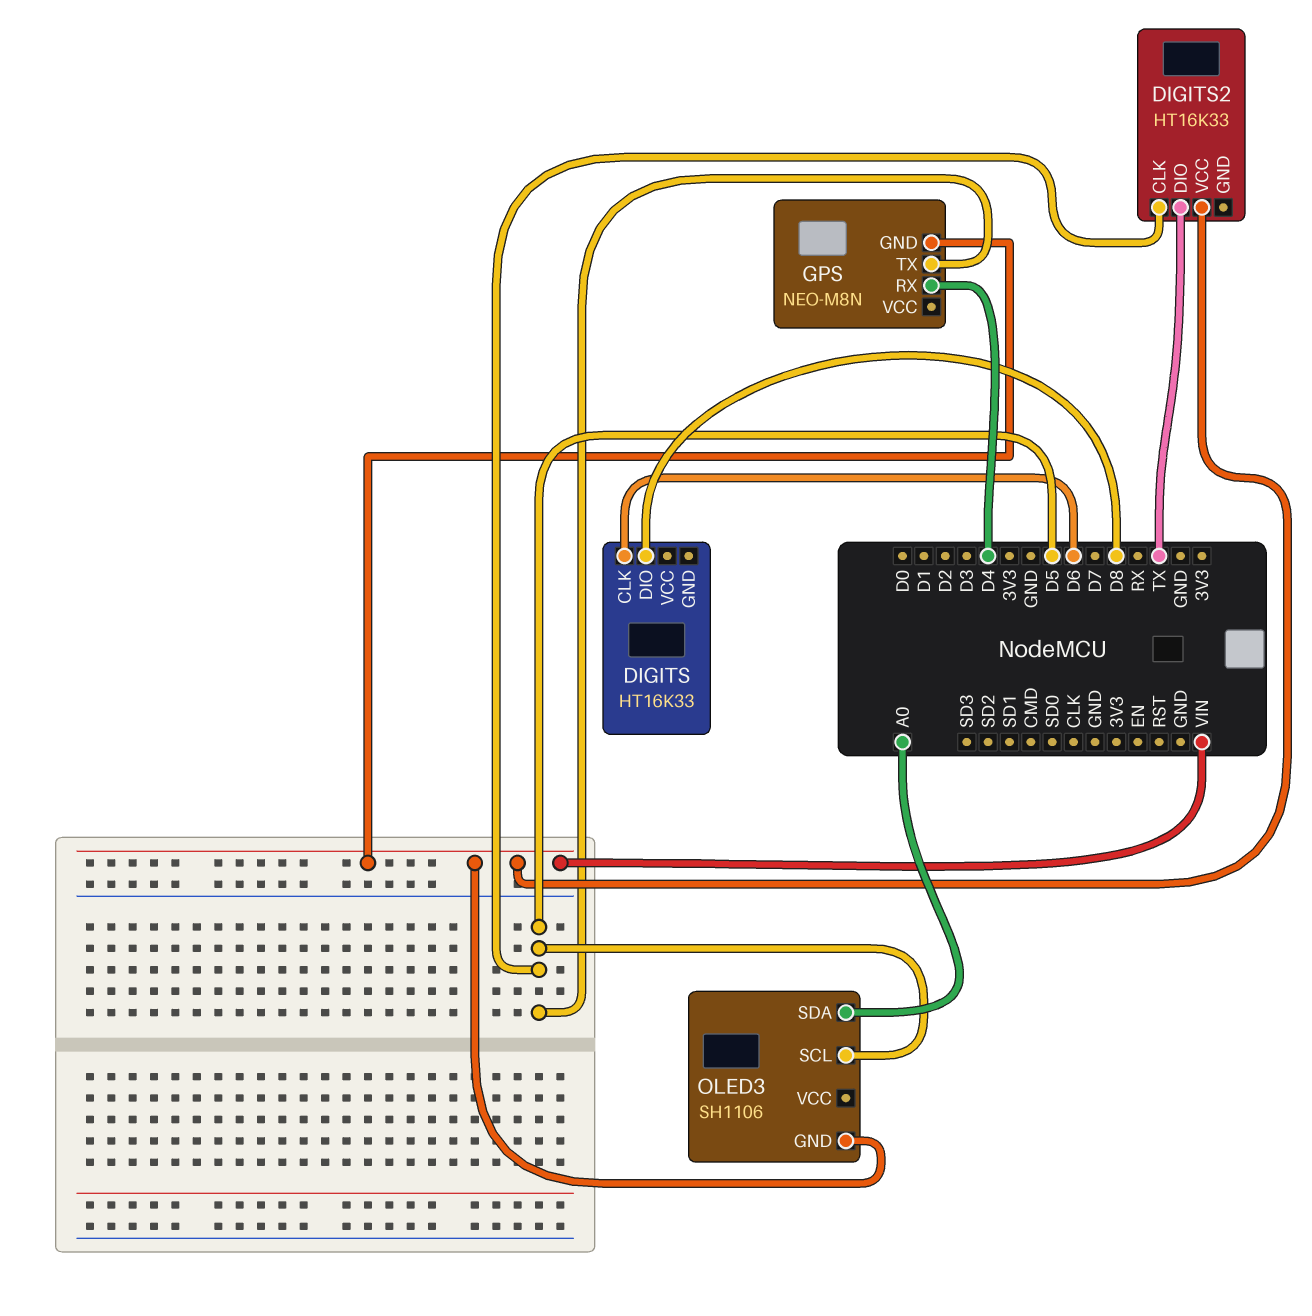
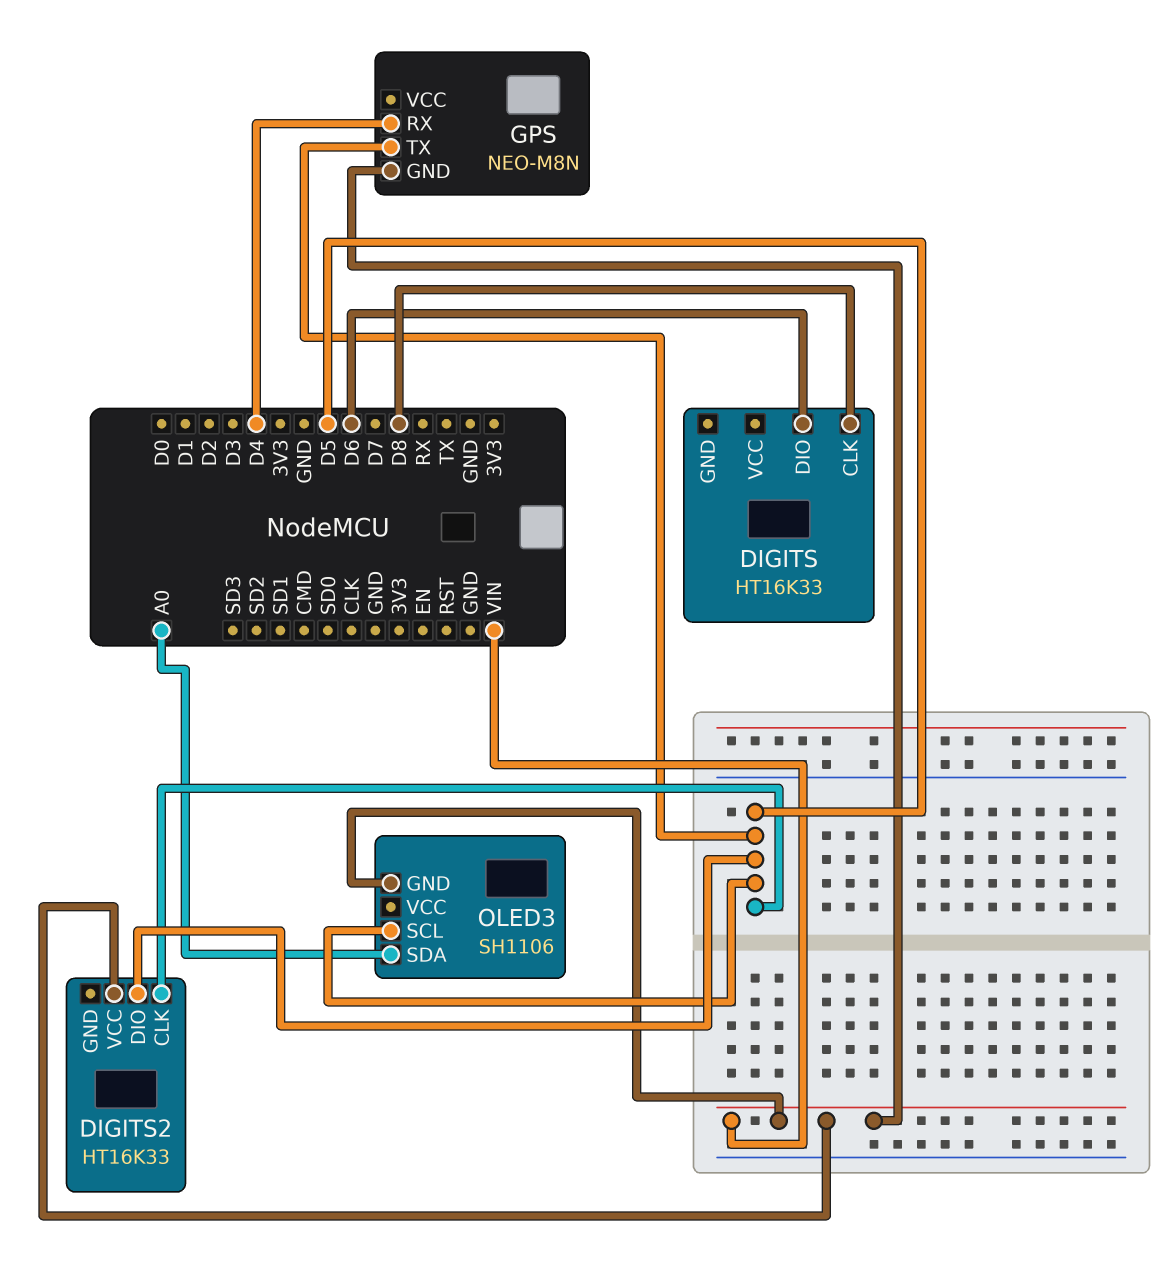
DIGITS pin CLK: D6 -> D8
DIGITS pin DIO: D8 -> D6
DIGITS2 pin DIO: TX -> D5

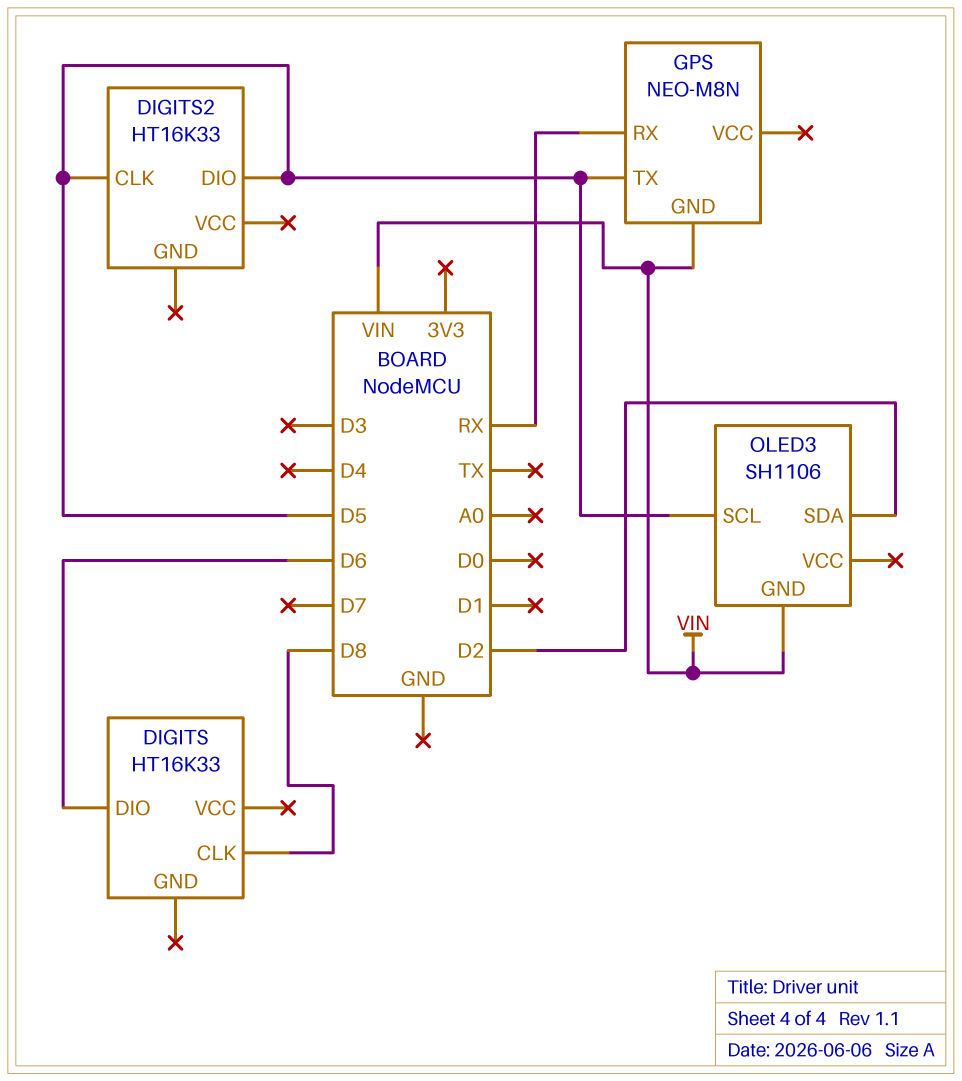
DIGITS2 pin VCC: VIN -> none
GPS pin RX: D4 -> RX
OLED3 pin SDA: A0 -> D2

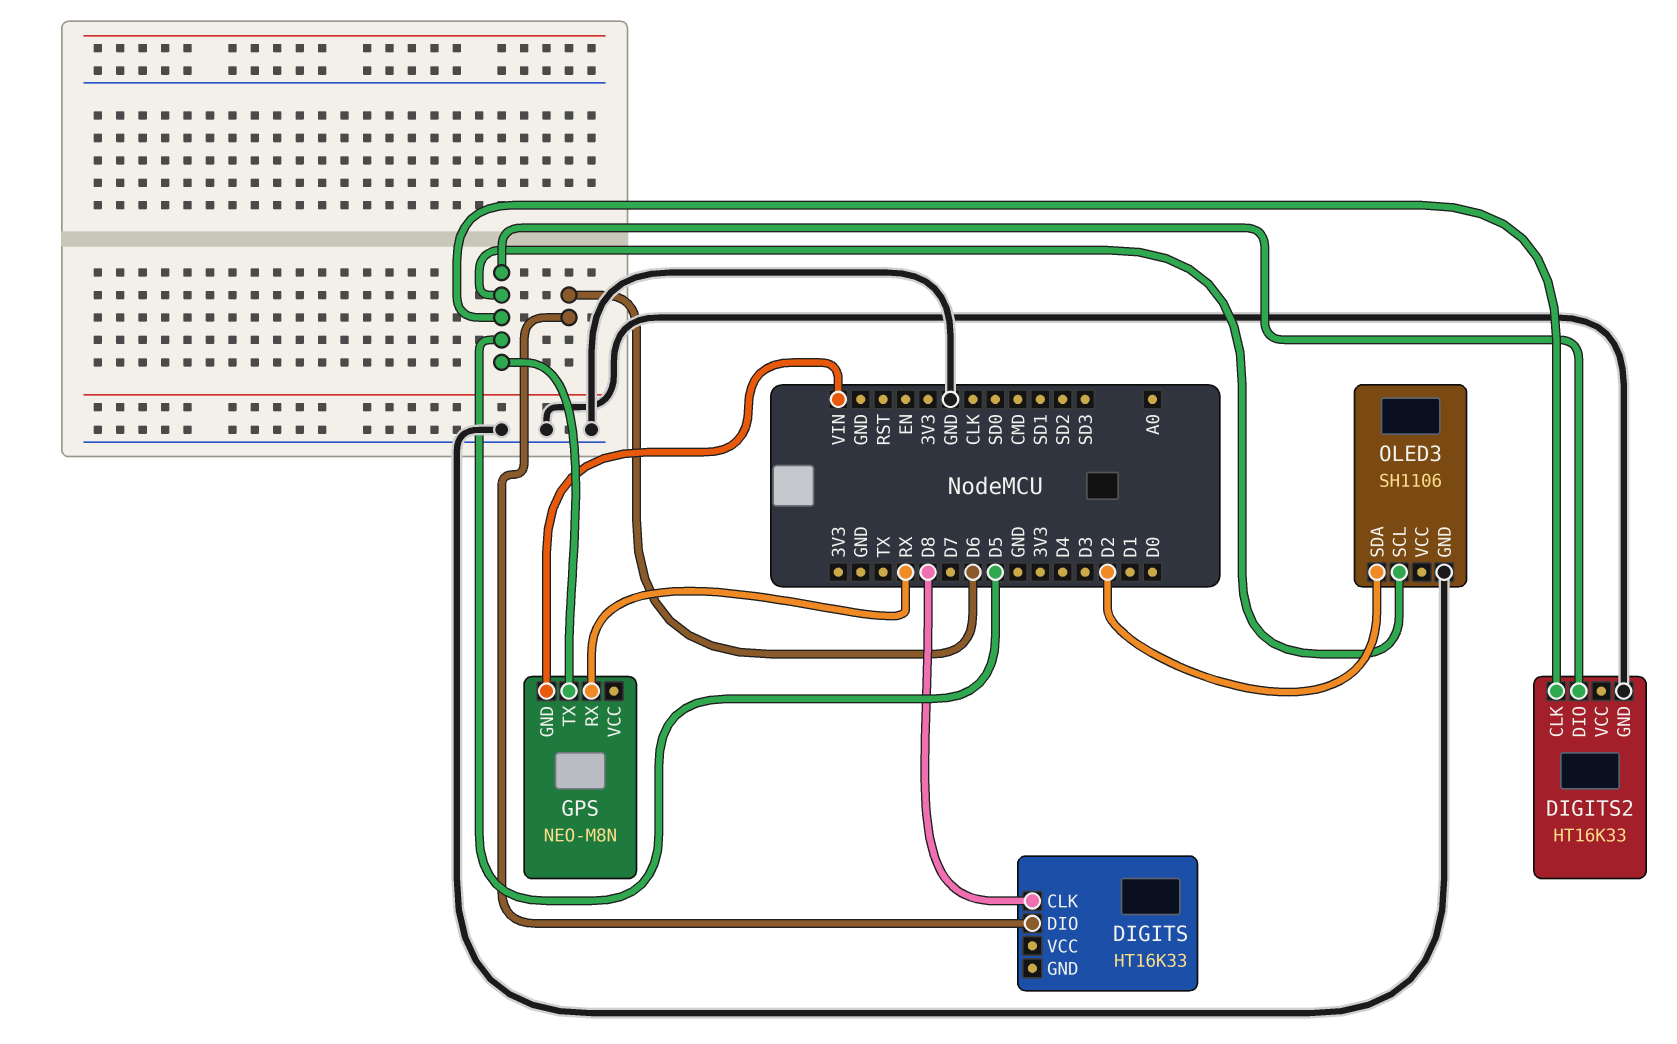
DIGITS2 pin GND: none -> GND
OLED3 pin GND: VIN -> GND

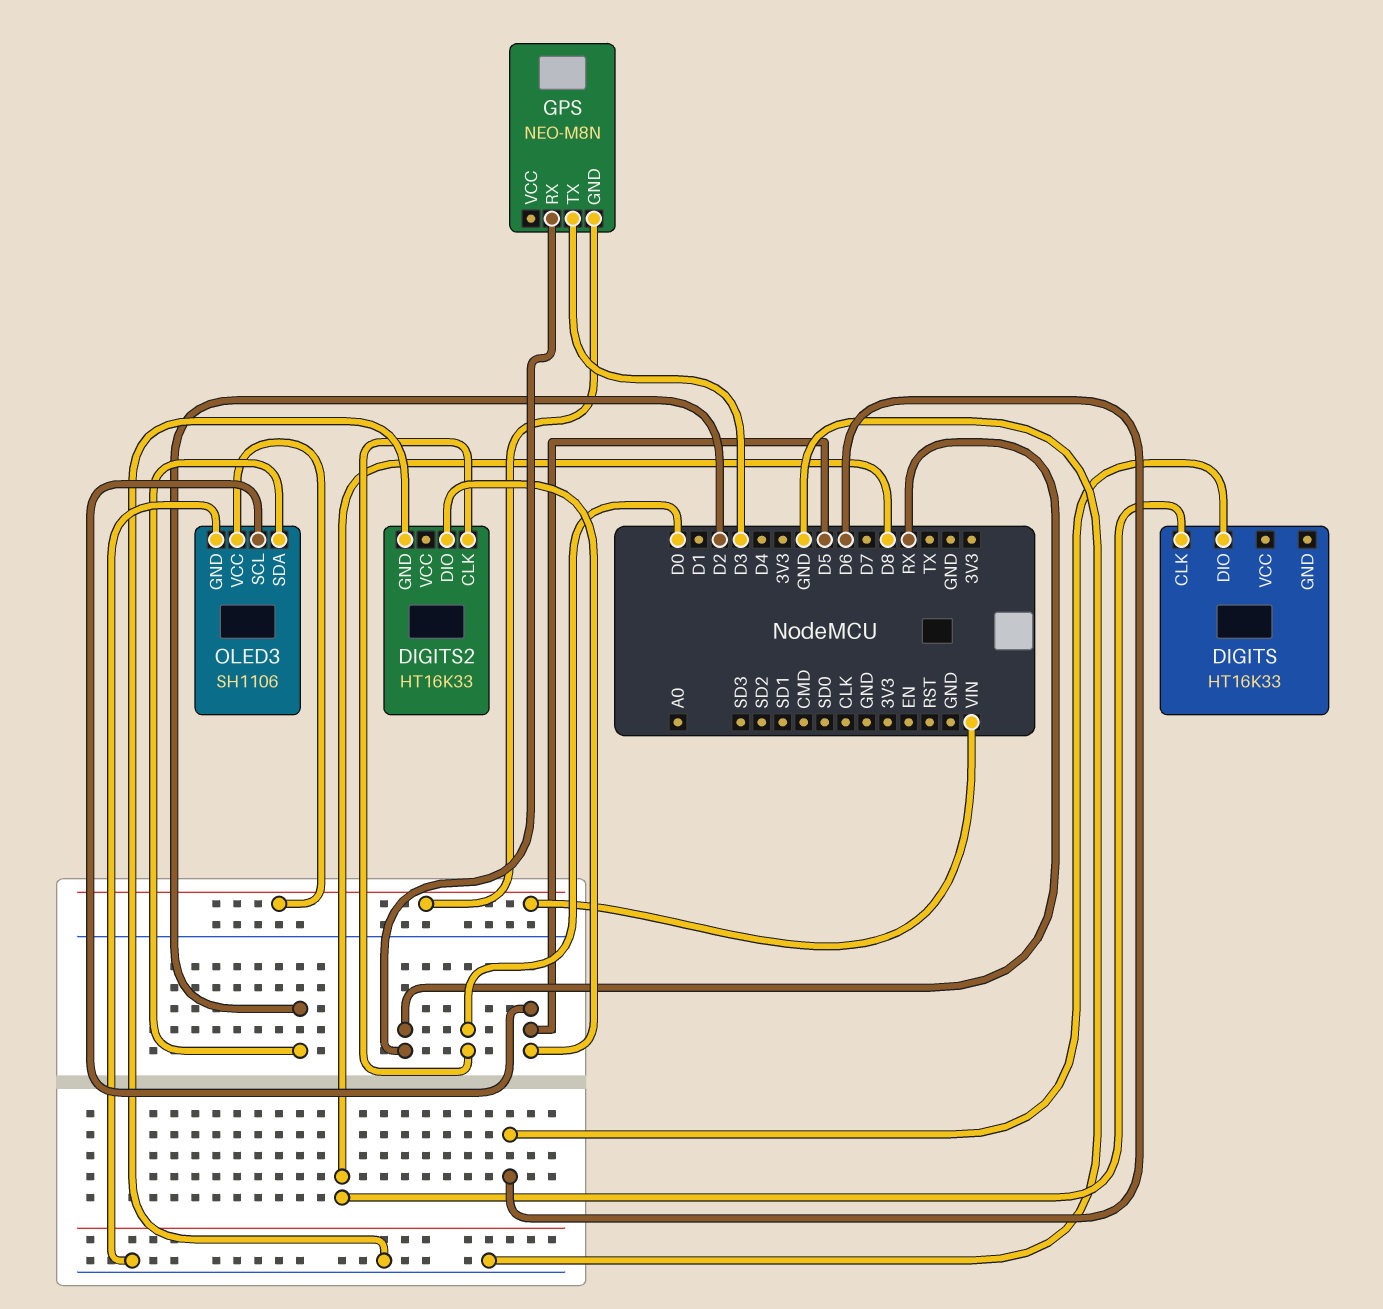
DIGITS2 pin CLK: D5 -> D0
GPS pin TX: D5 -> D3
OLED3 pin VCC: none -> VIN

